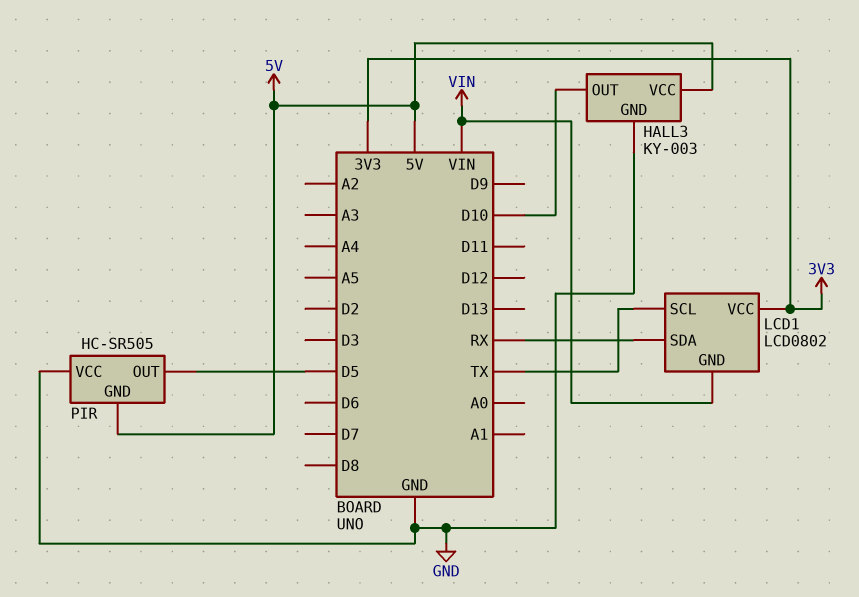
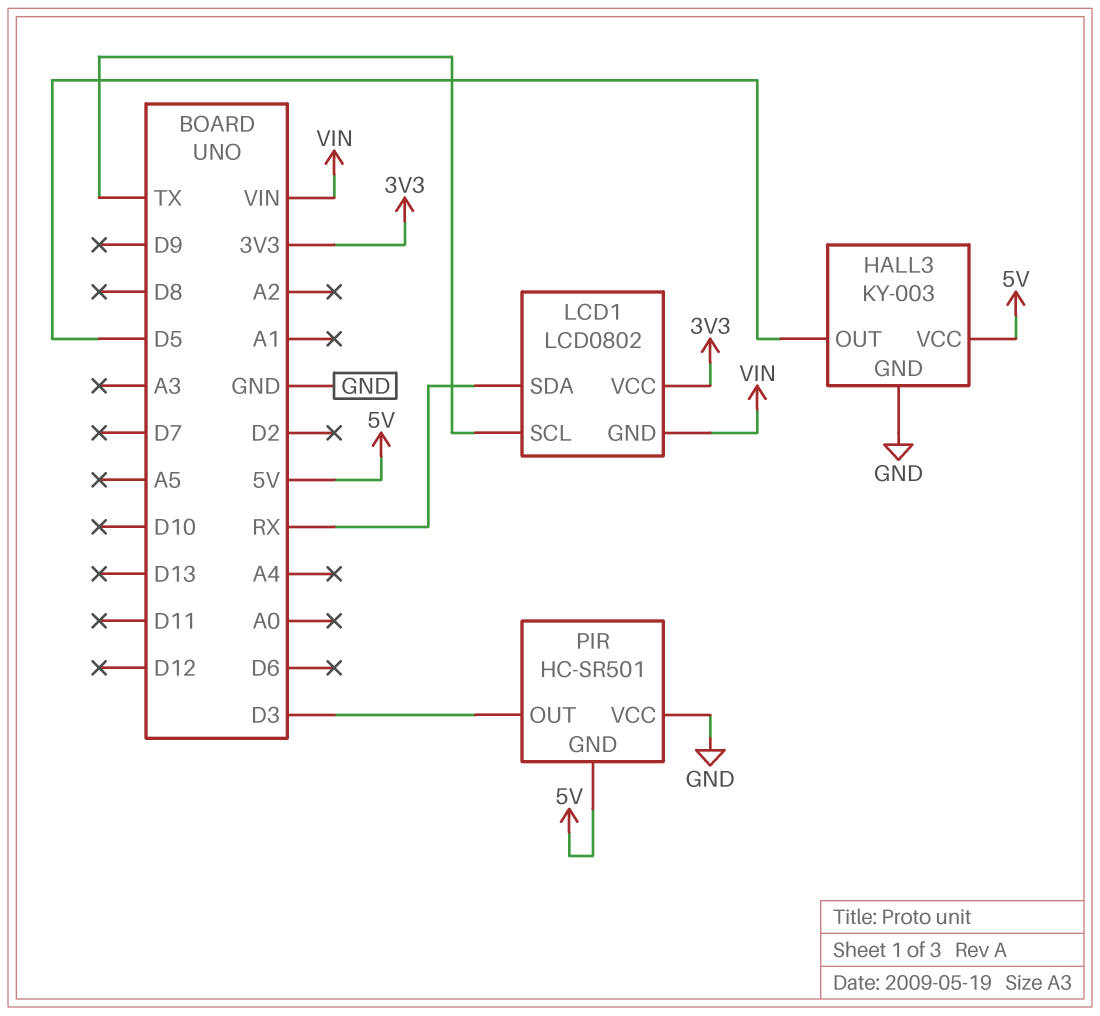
HALL3 pin OUT: D10 -> D5
PIR: HC-SR505 -> HC-SR501
PIR pin OUT: D5 -> D3

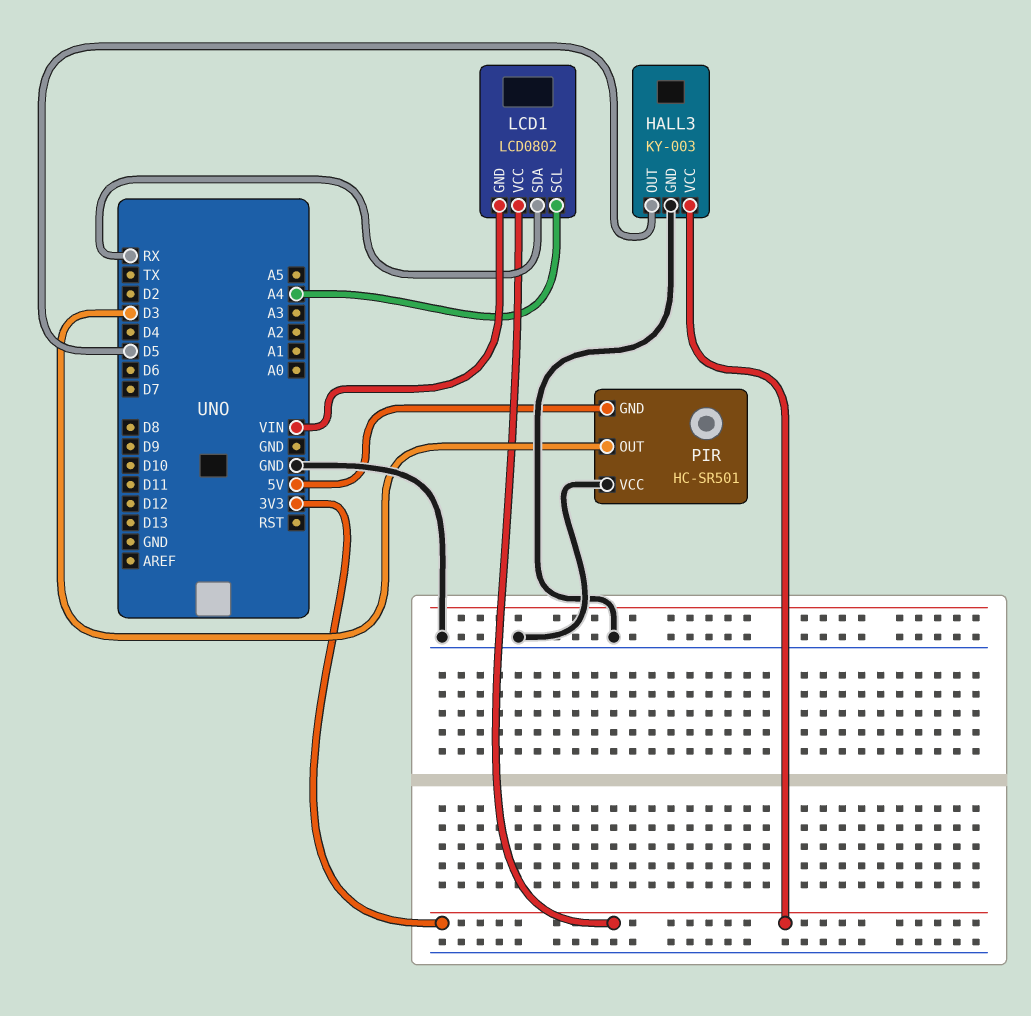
HALL3 pin VCC: 5V -> 3V3
LCD1 pin SCL: TX -> A4

